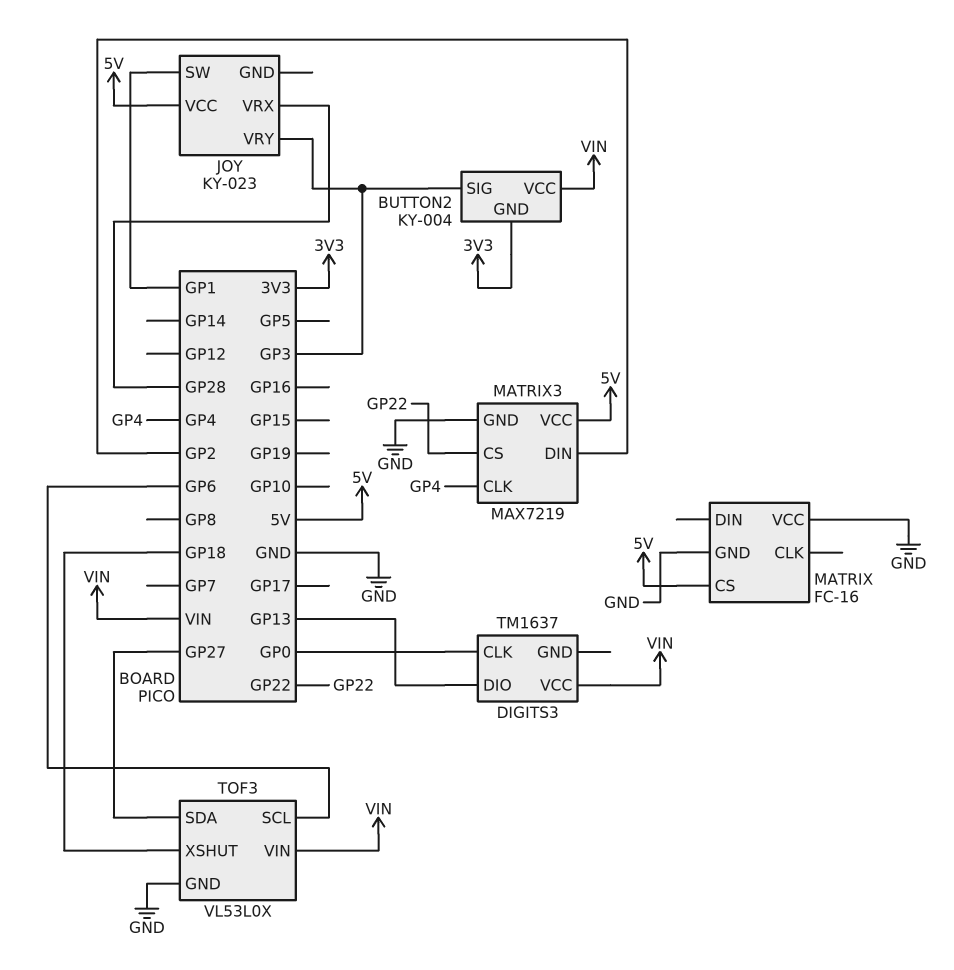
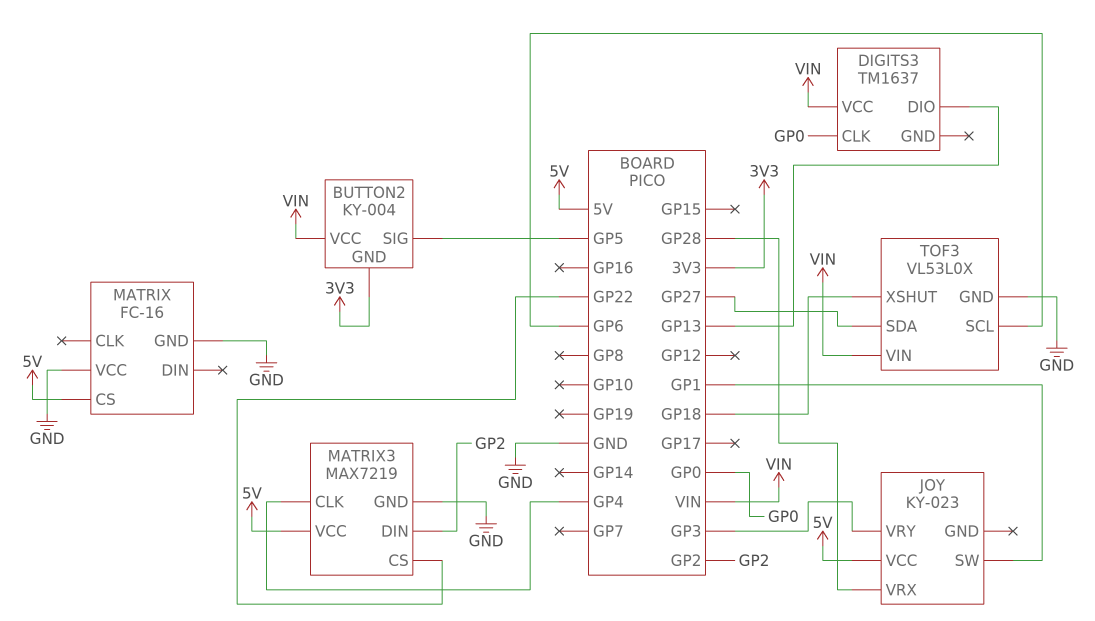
BUTTON2 pin SIG: GP3 -> GP5

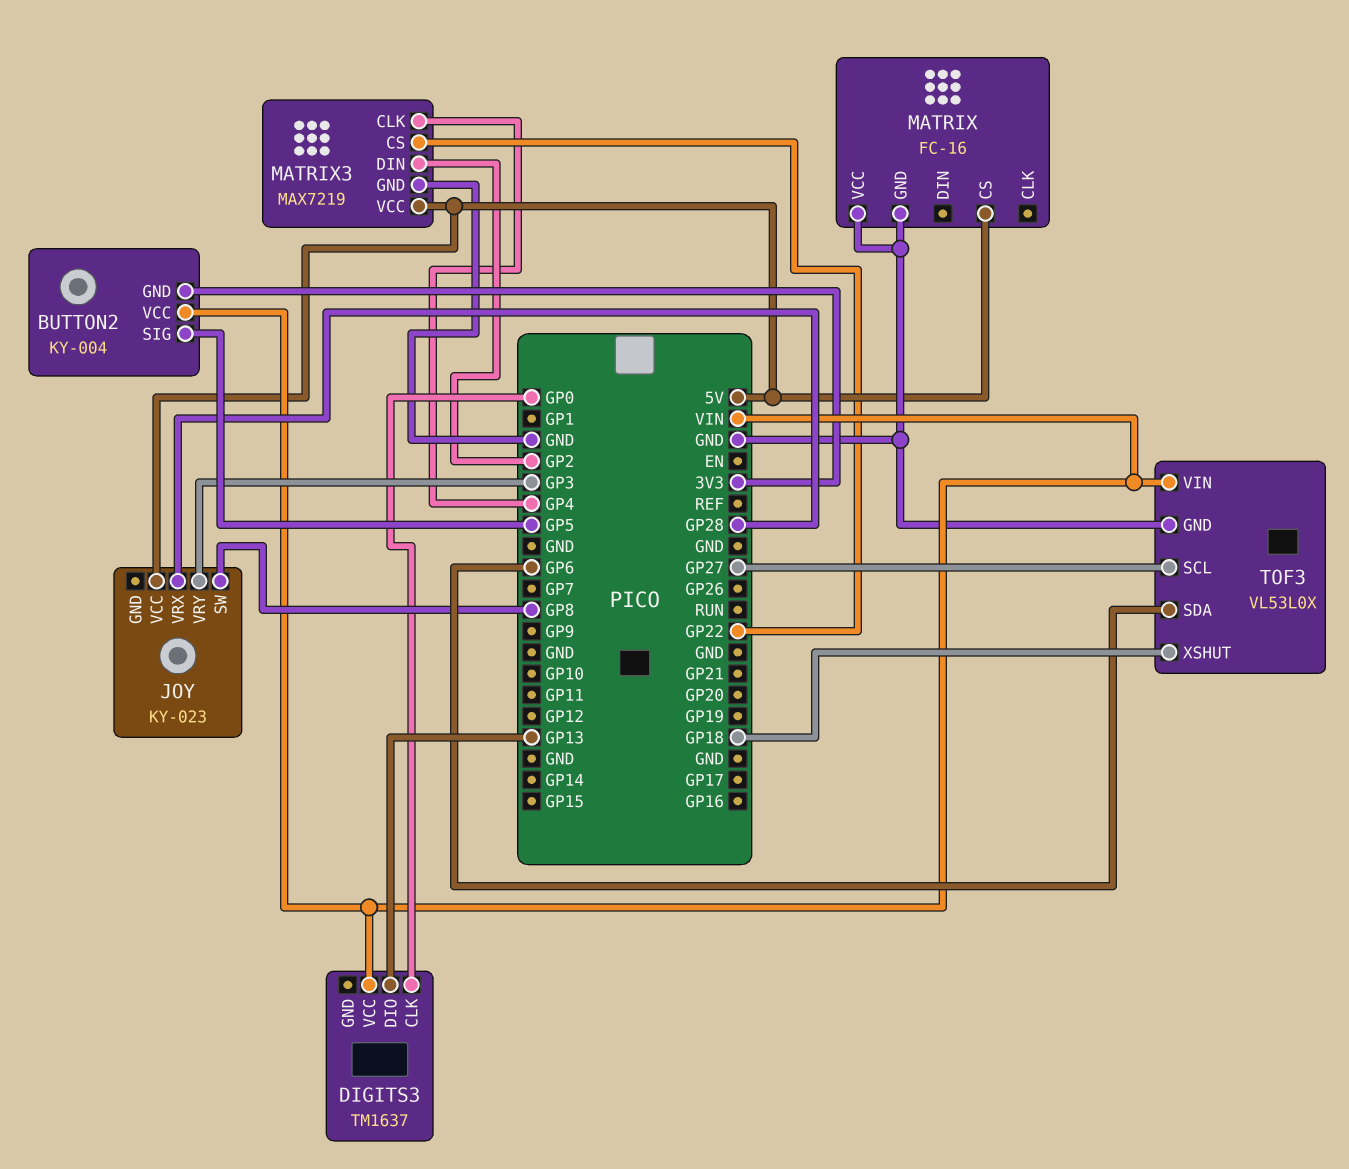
JOY pin SW: GP1 -> GP8
TOF3 pin SCL: GP6 -> GP27
TOF3 pin SDA: GP27 -> GP6

